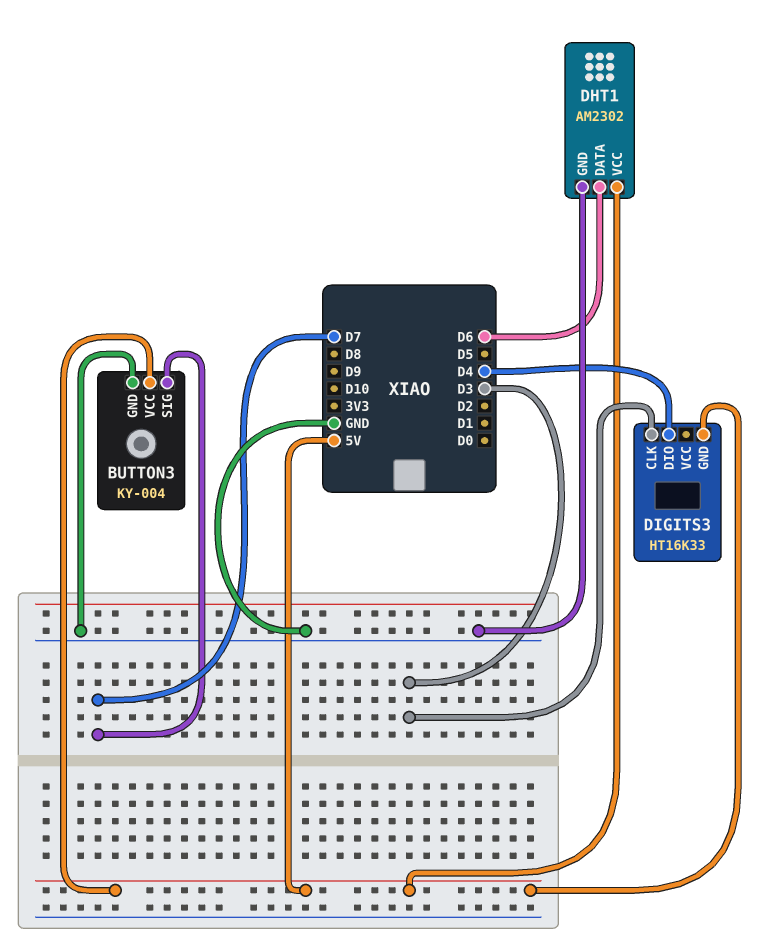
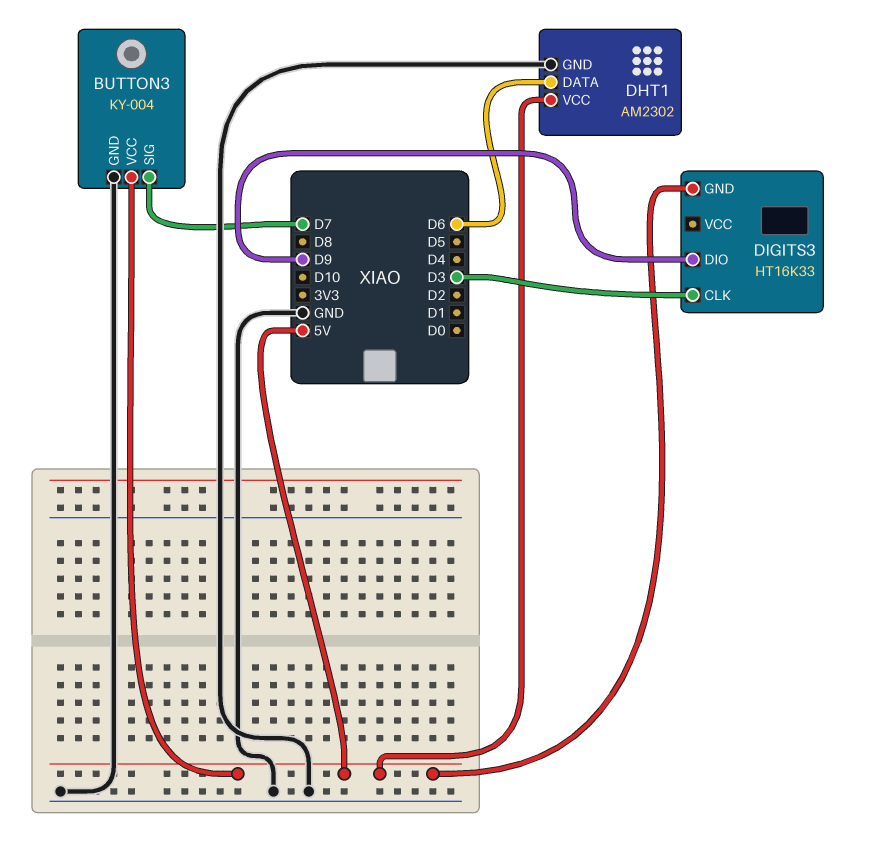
DIGITS3 pin DIO: D4 -> D9

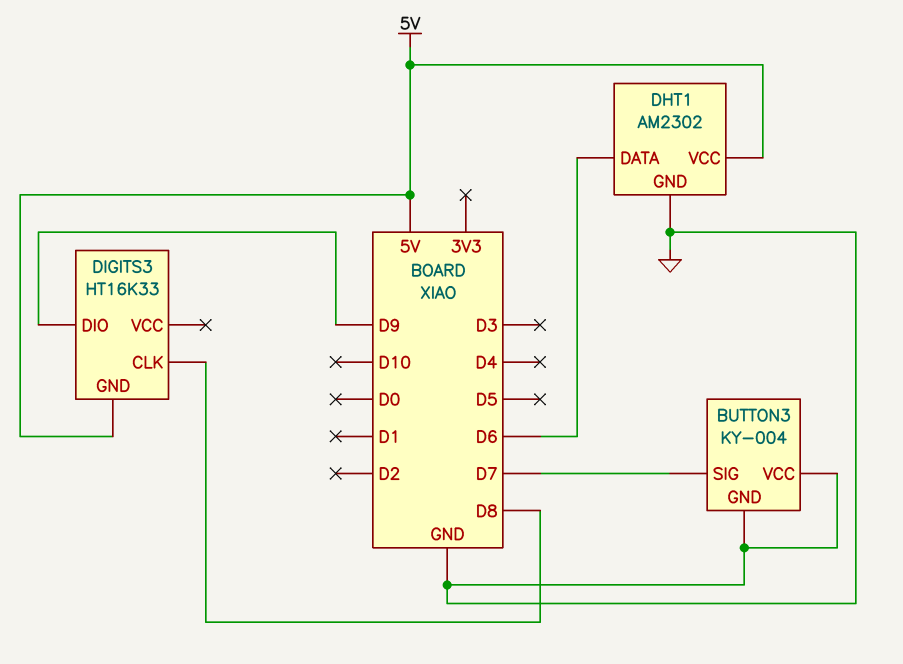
BUTTON3 pin VCC: 5V -> GND
DIGITS3 pin CLK: D3 -> D8

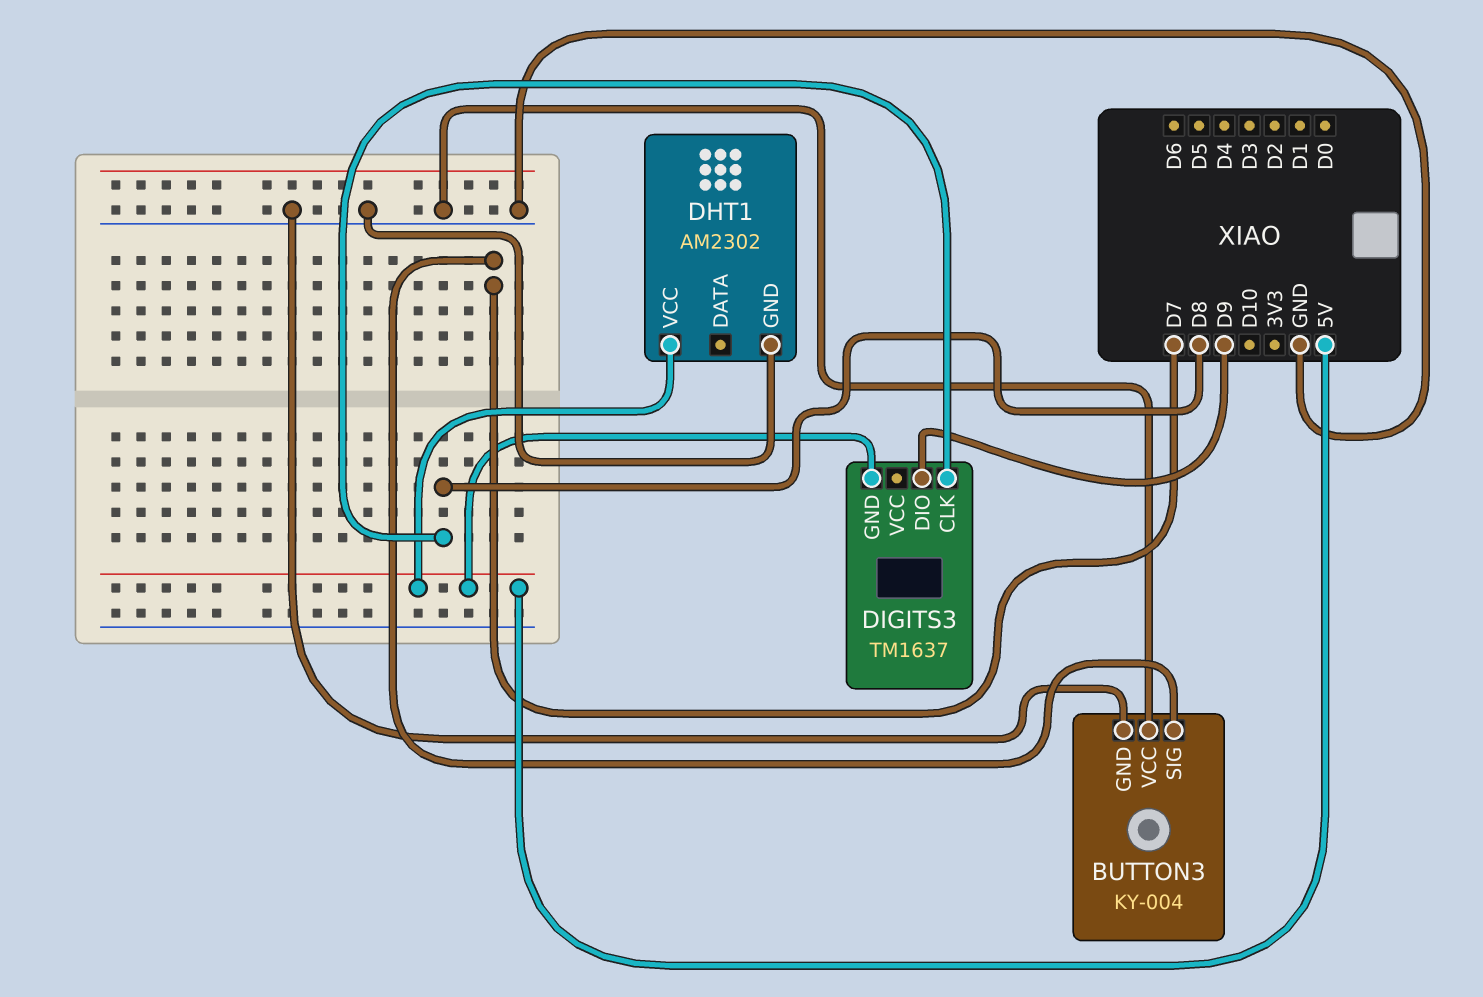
DHT1 pin DATA: D6 -> none
DIGITS3: HT16K33 -> TM1637

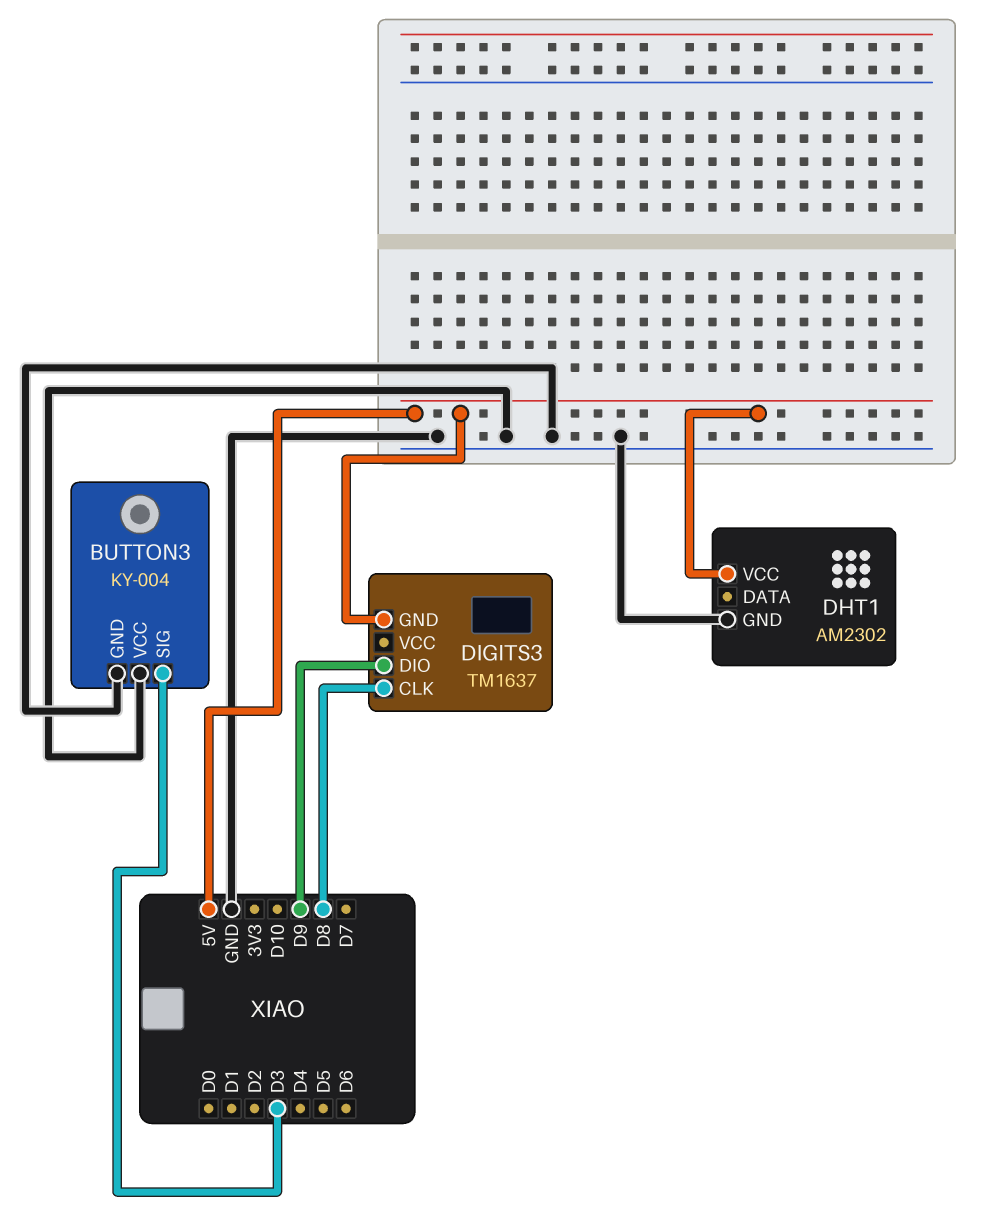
BUTTON3 pin SIG: D7 -> D3

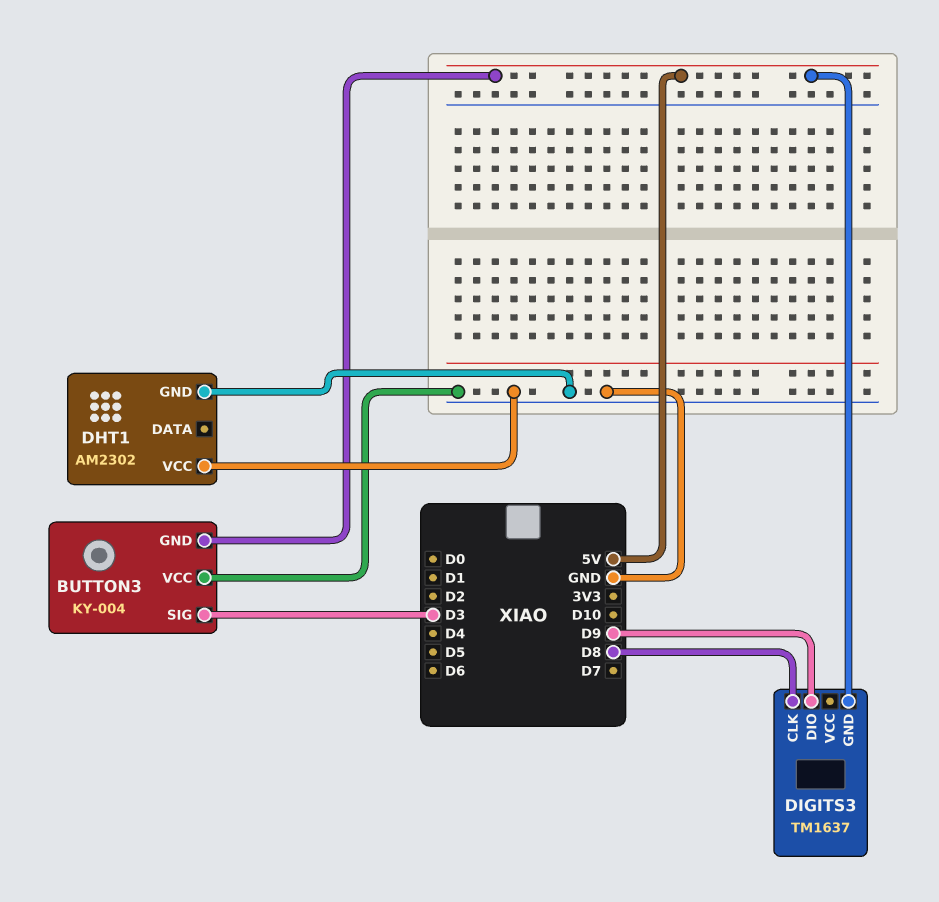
BUTTON3 pin GND: GND -> 5V
DHT1 pin VCC: 5V -> GND

